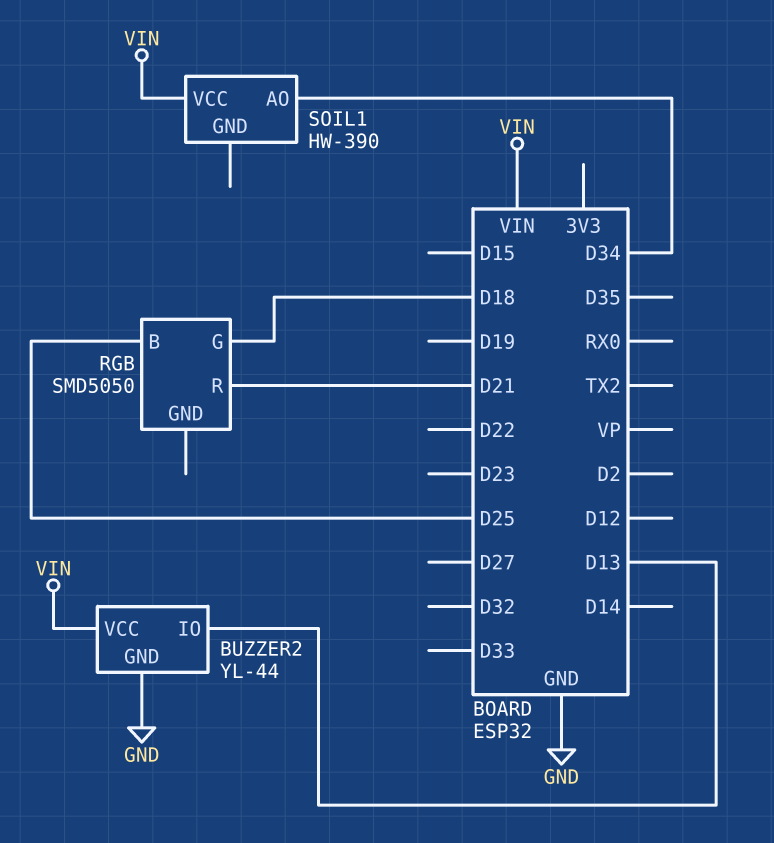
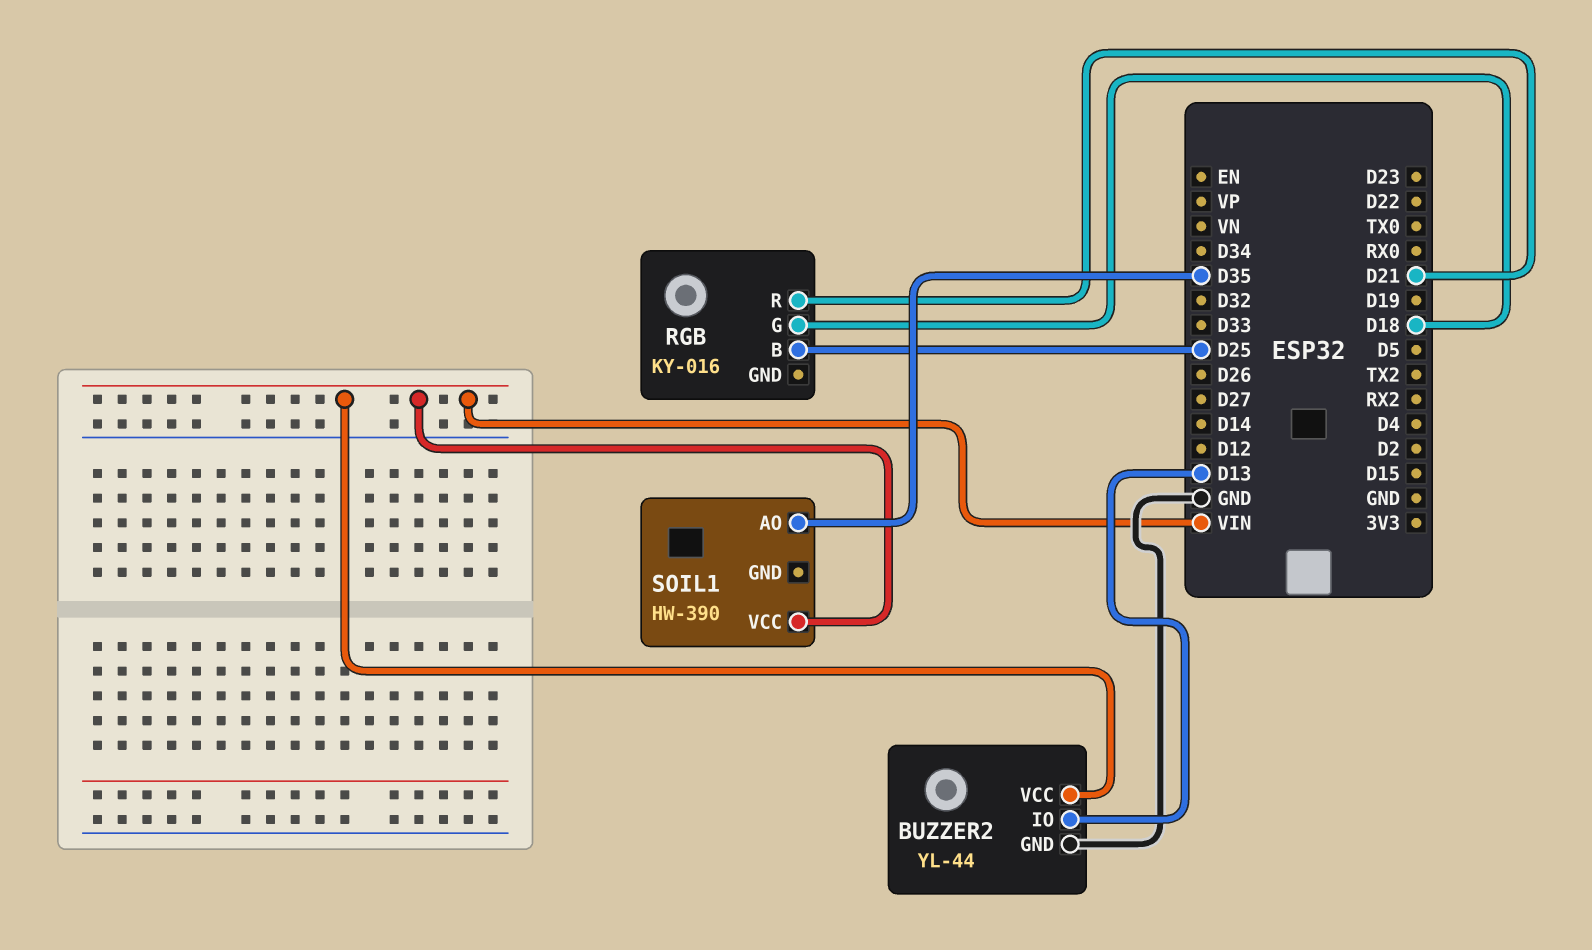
RGB: SMD5050 -> KY-016
SOIL1 pin AO: D34 -> D35

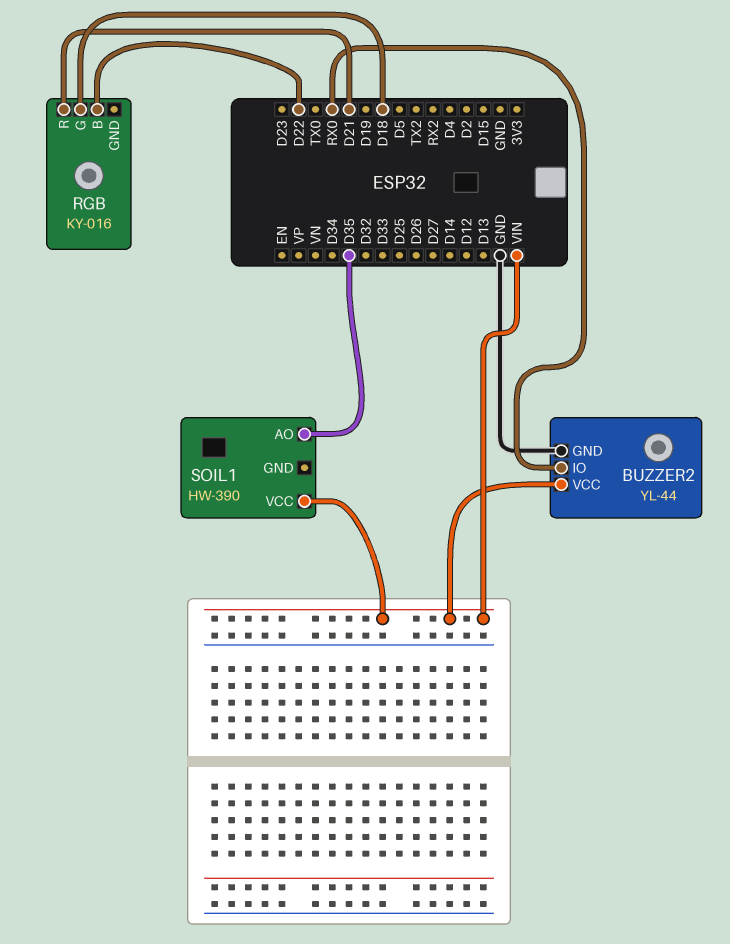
BUZZER2 pin IO: D13 -> RX0
RGB pin B: D25 -> D22

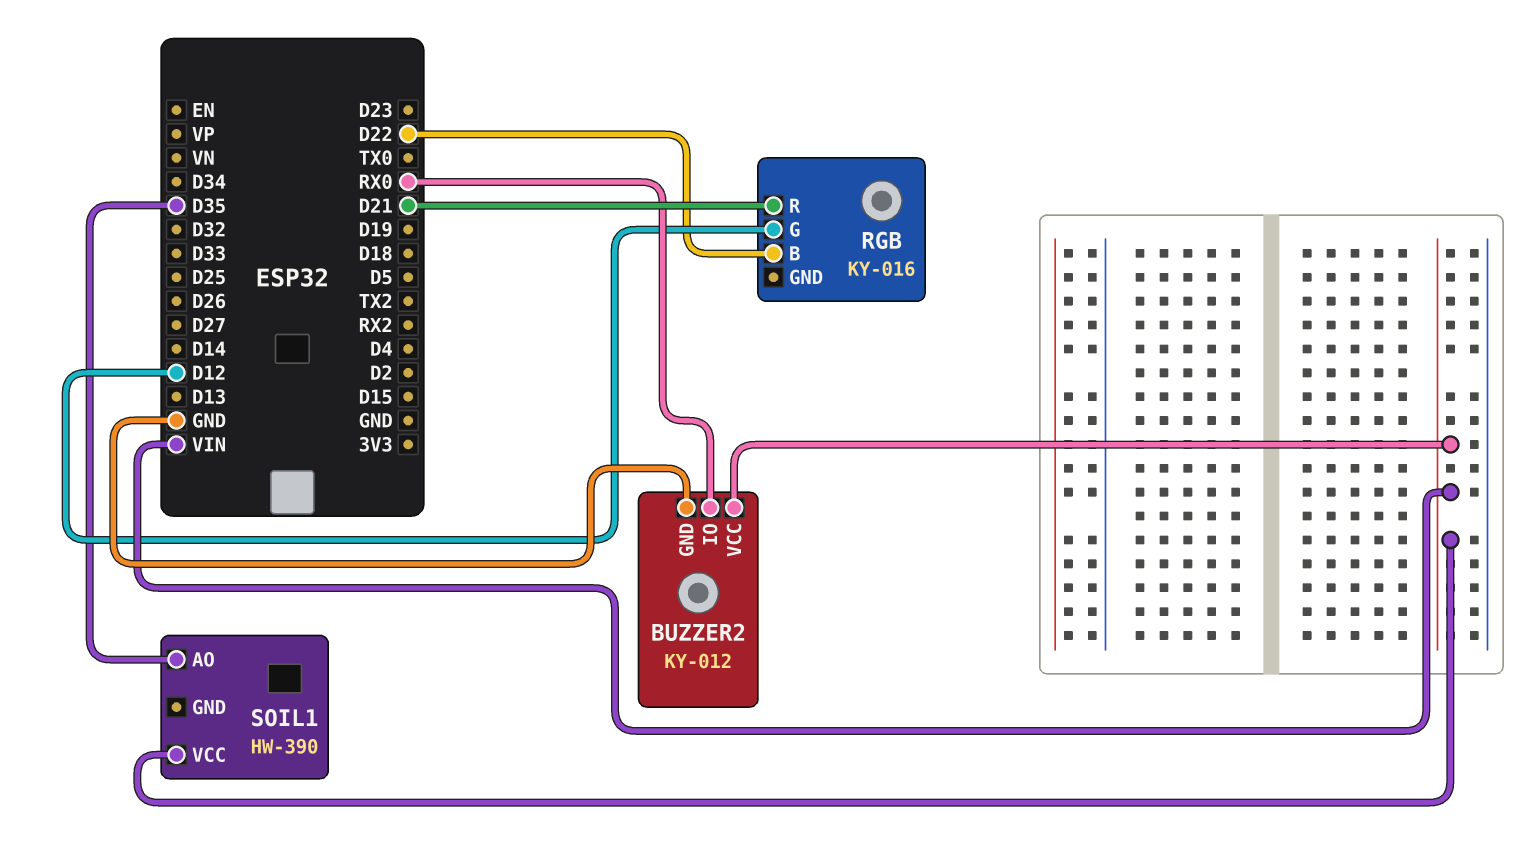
BUZZER2: YL-44 -> KY-012
RGB pin G: D18 -> D12

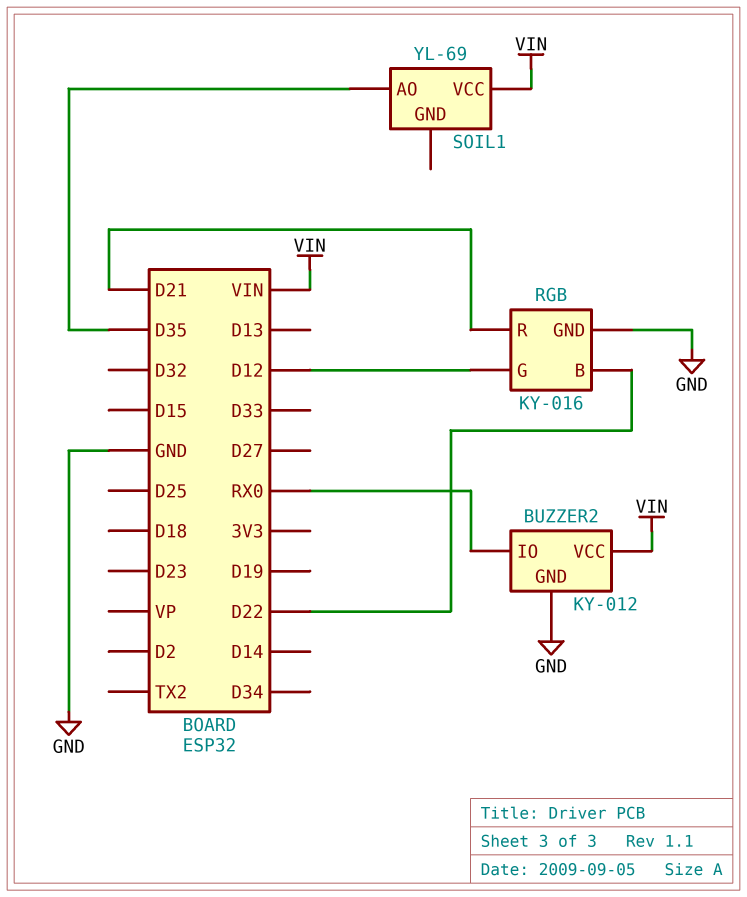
RGB pin GND: none -> GND
SOIL1: HW-390 -> YL-69

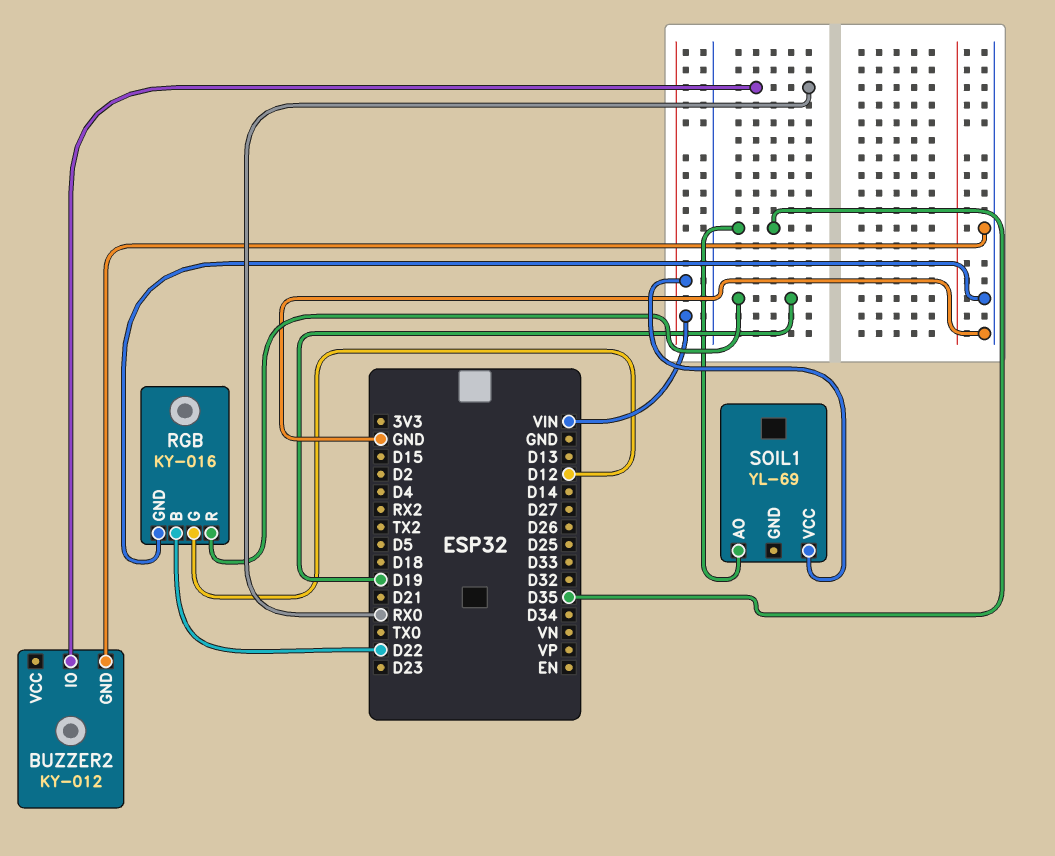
BUZZER2 pin VCC: VIN -> none
RGB pin R: D21 -> D19

